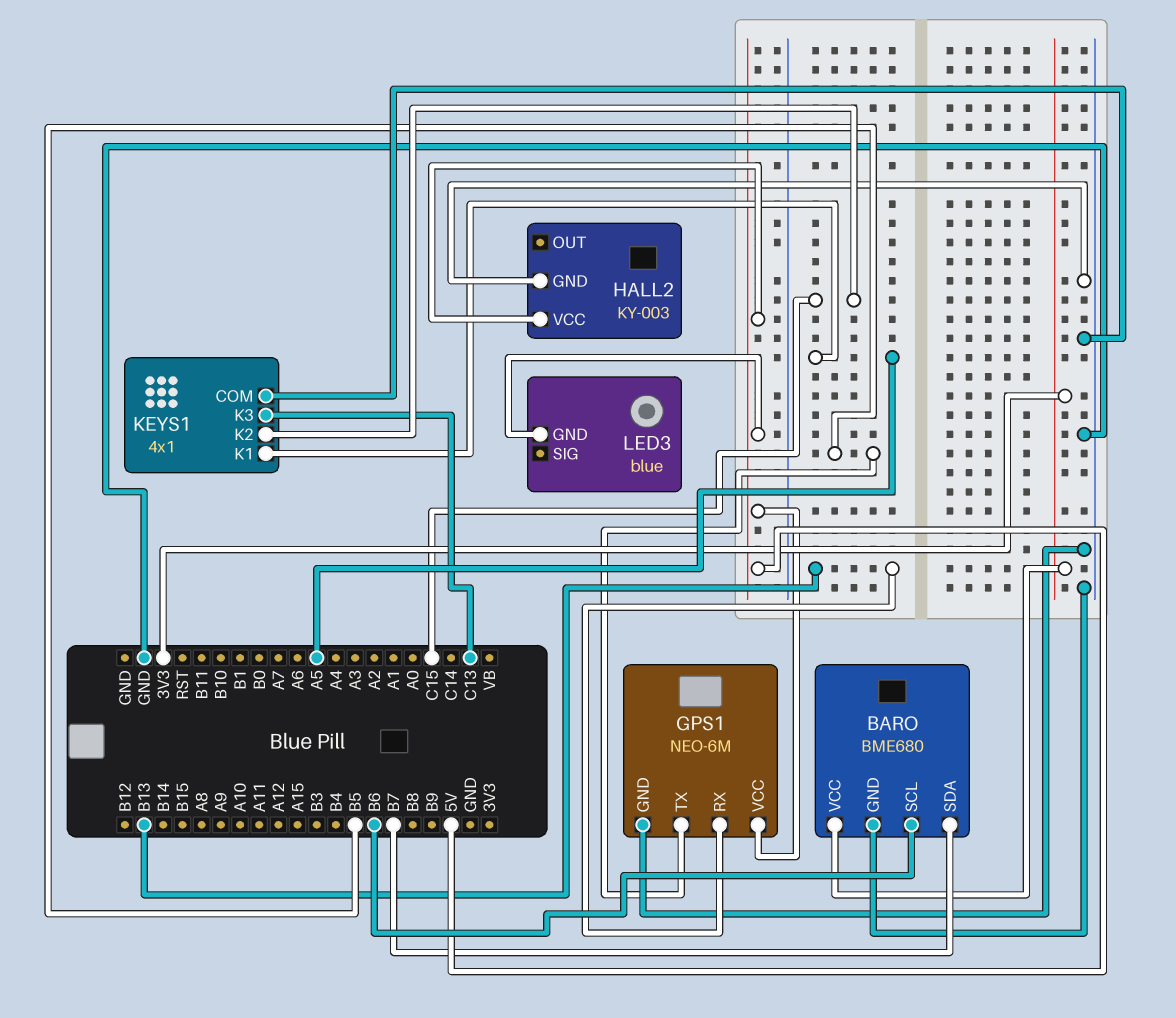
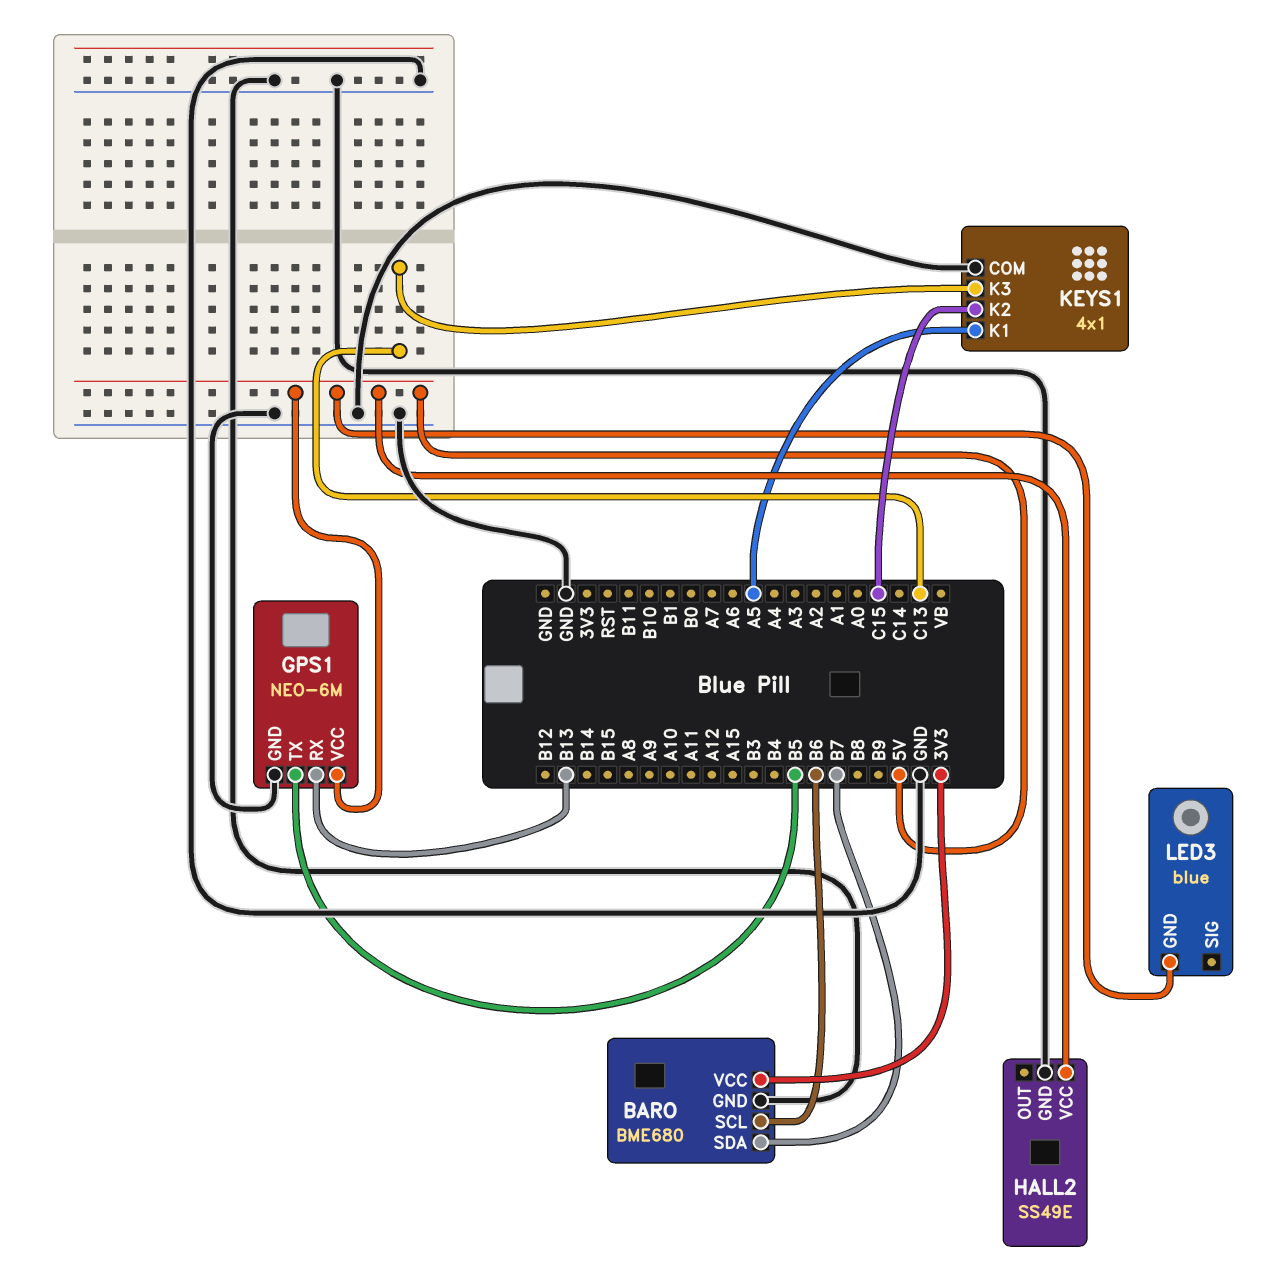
HALL2: KY-003 -> SS49E

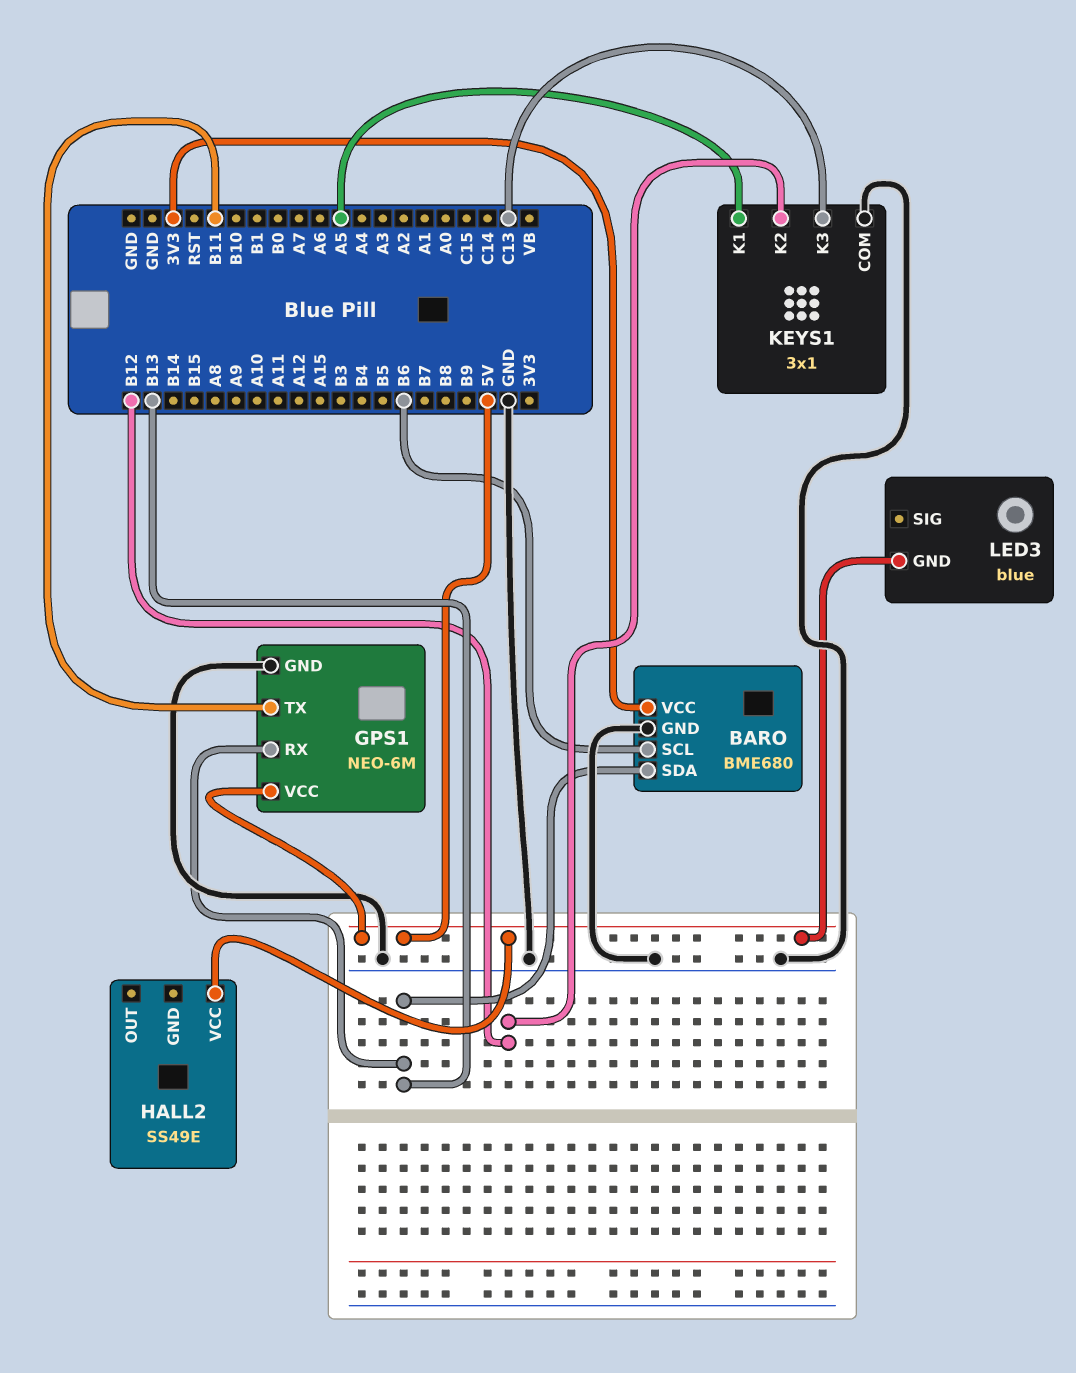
BARO pin SDA: B7 -> B13
GPS1 pin TX: B5 -> B11
HALL2 pin GND: GND -> none
KEYS1: 4x1 -> 3x1
KEYS1 pin K2: C15 -> B12

